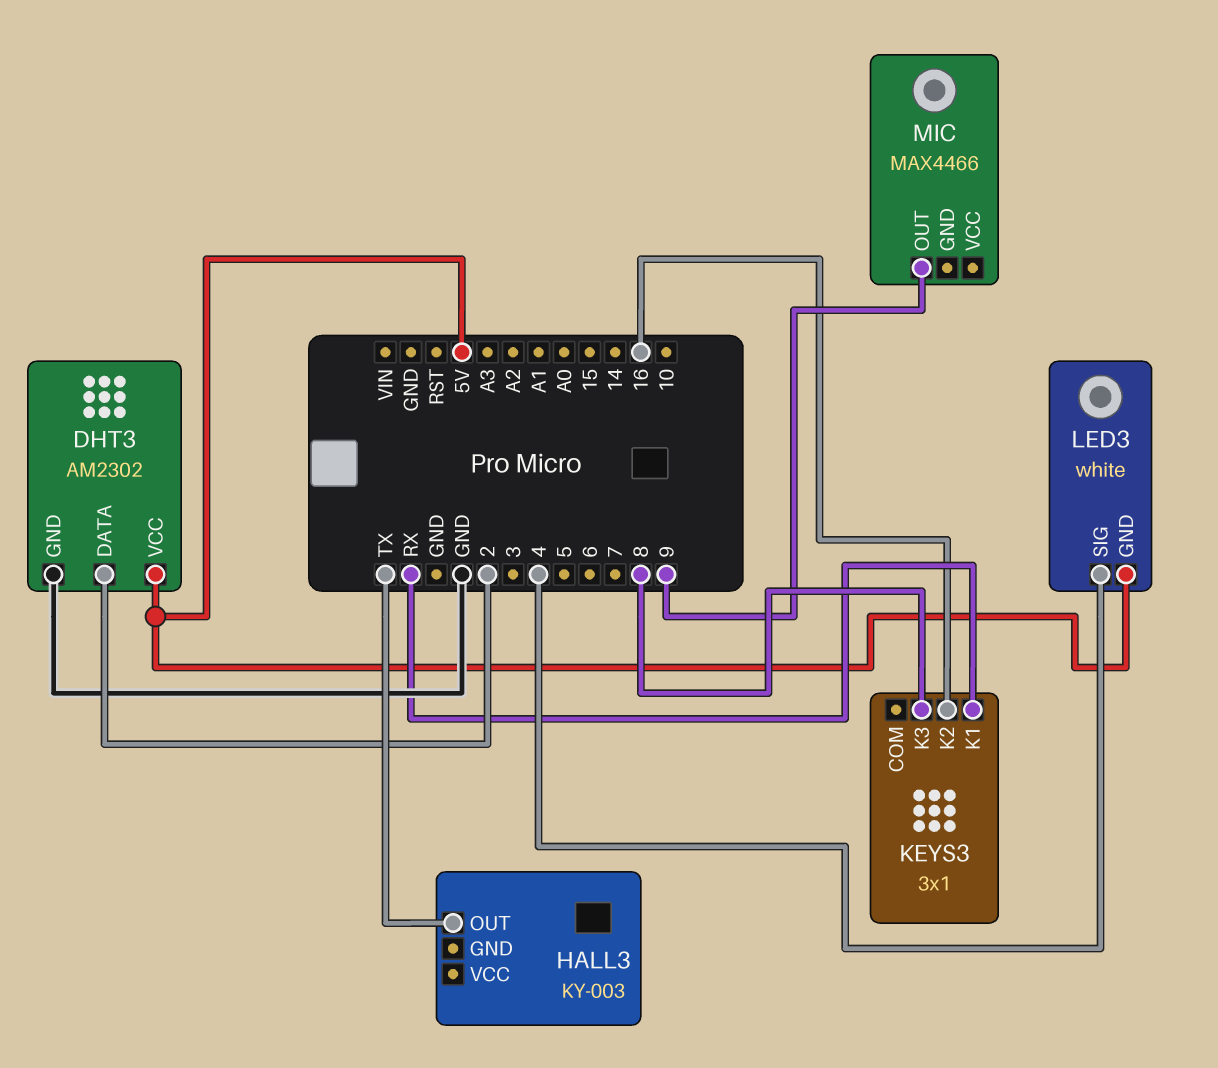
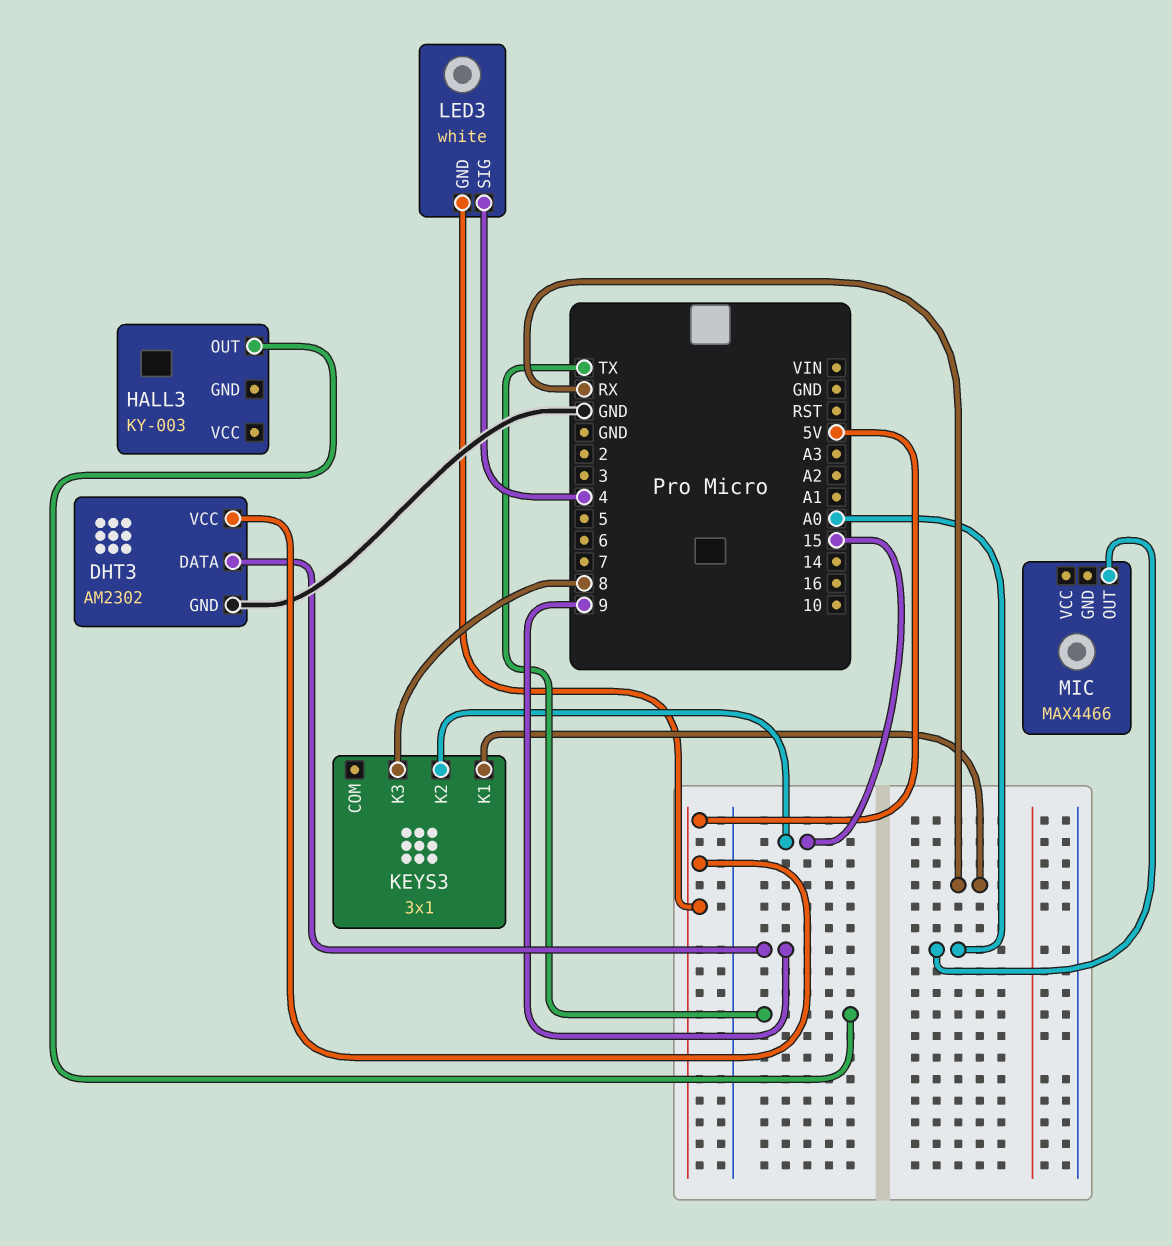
DHT3 pin DATA: 2 -> 9
KEYS3 pin K2: 16 -> 15
MIC pin OUT: 9 -> A0

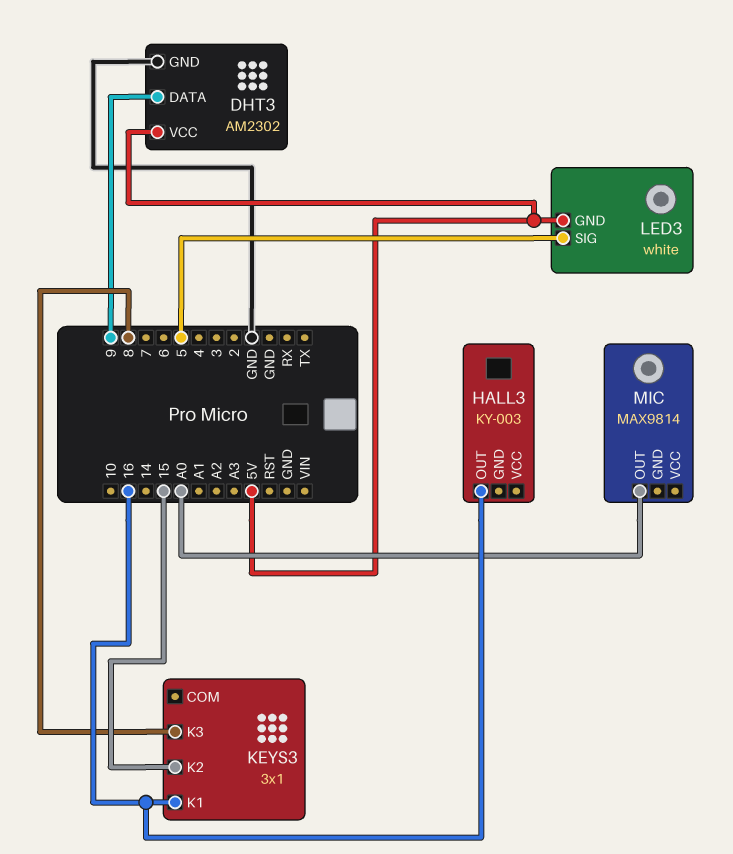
HALL3 pin OUT: TX -> 16
KEYS3 pin K1: RX -> 16
LED3 pin SIG: 4 -> 5
MIC: MAX4466 -> MAX9814

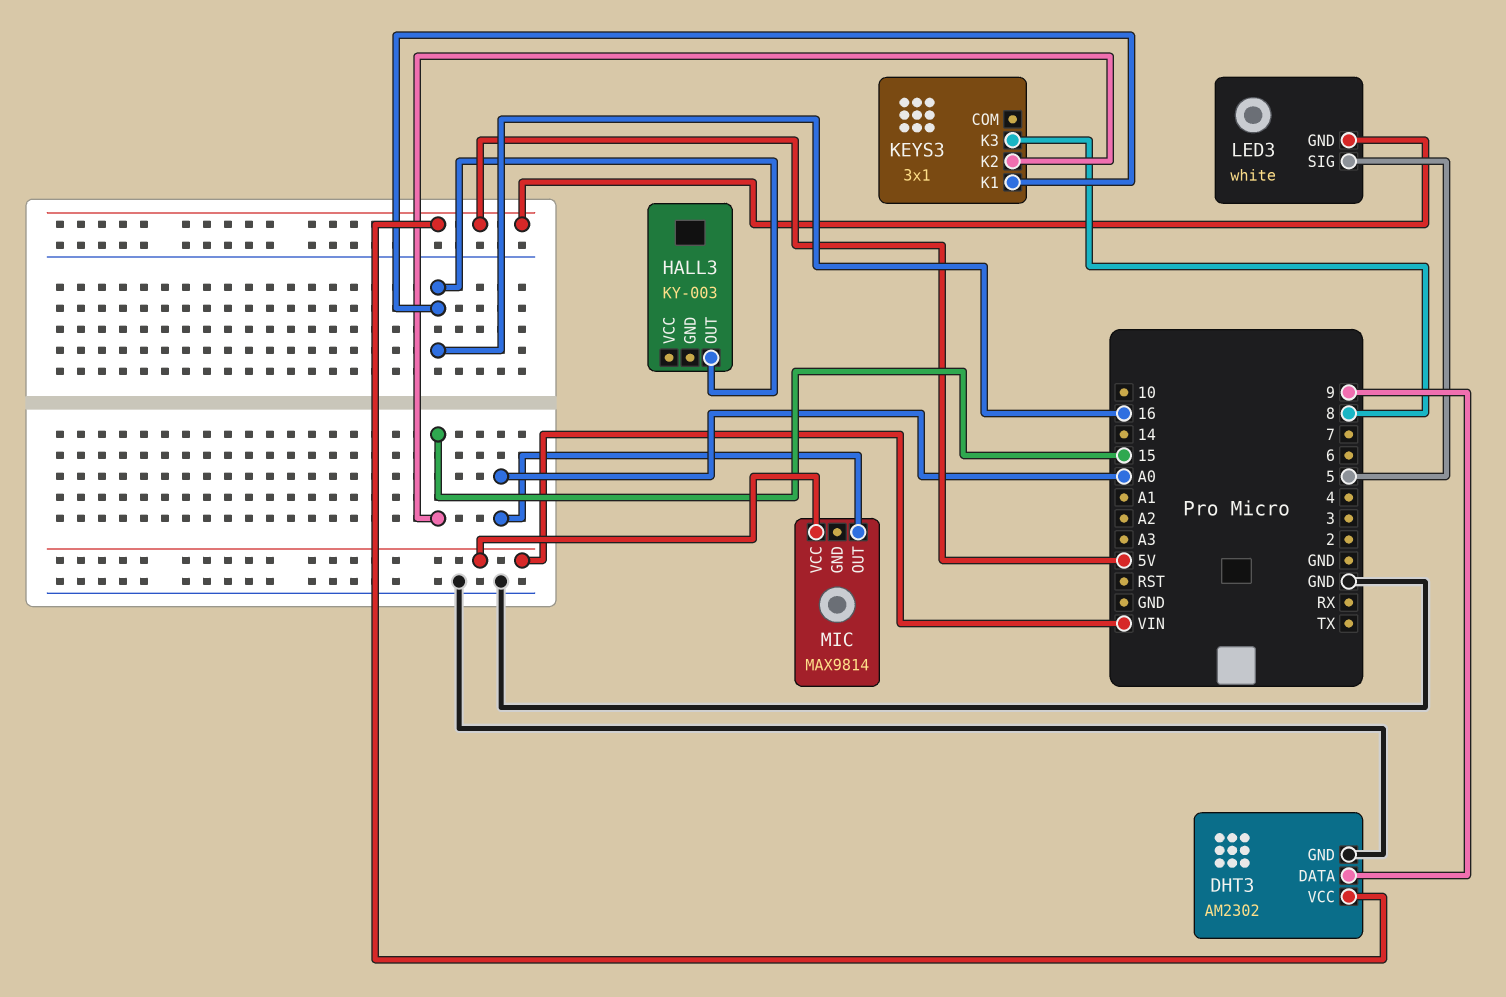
MIC pin VCC: none -> VIN

